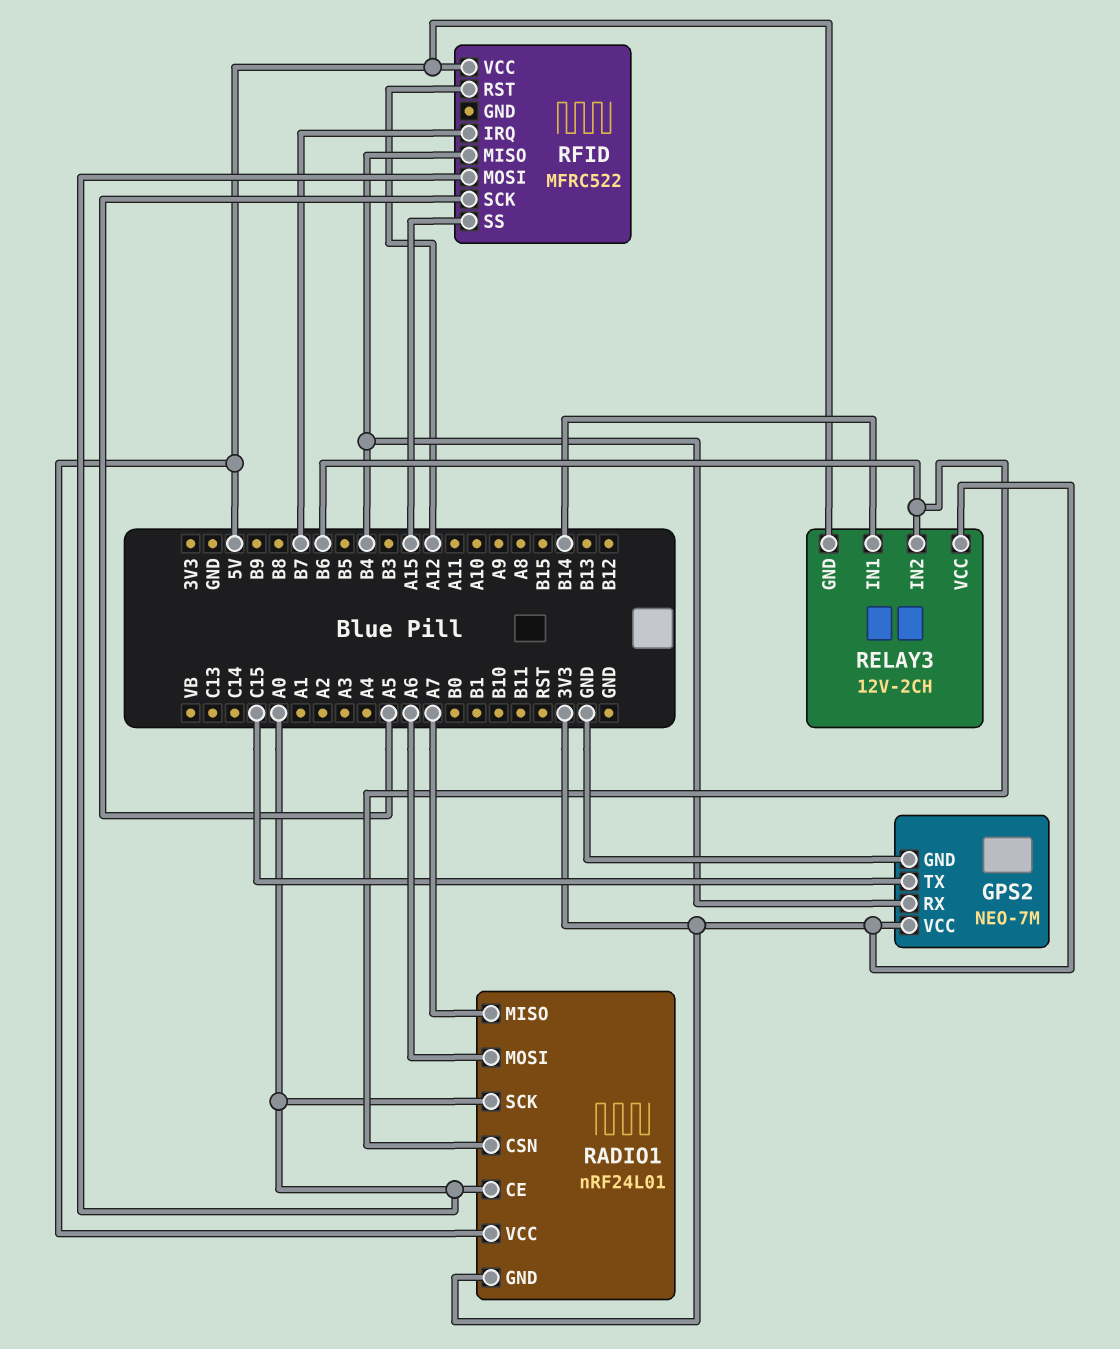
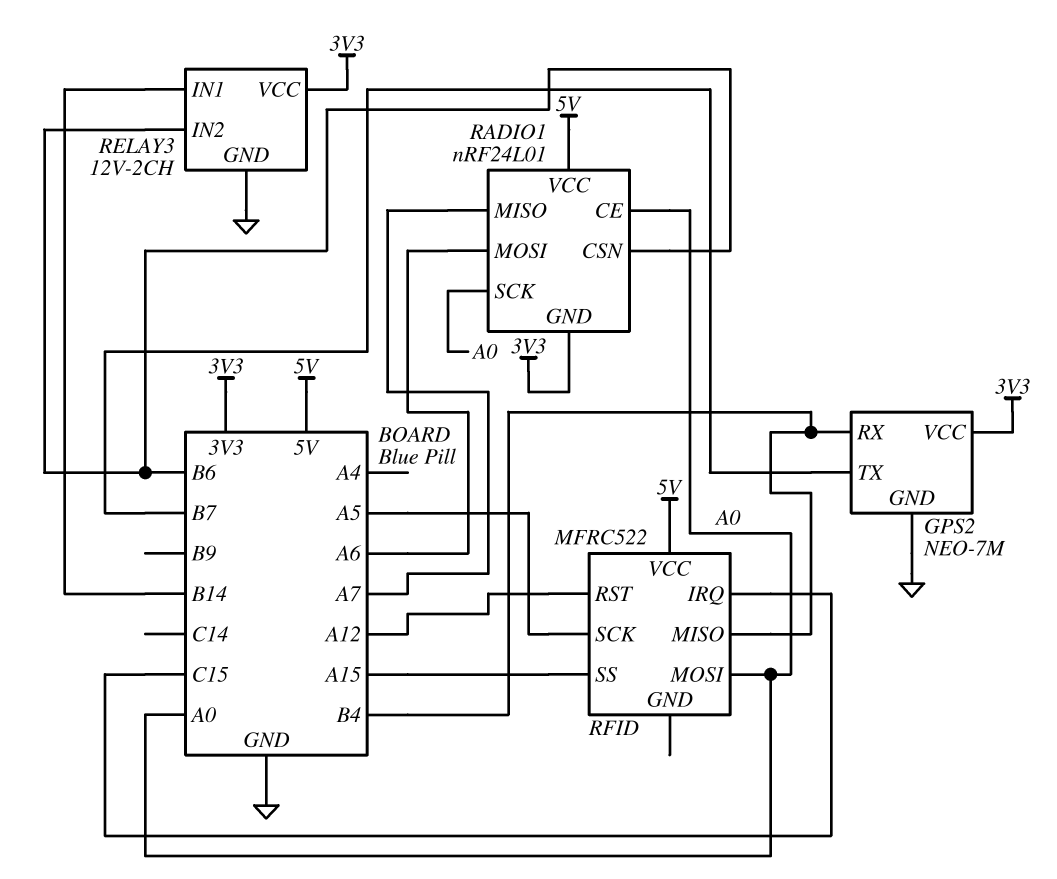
GPS2 pin TX: C15 -> B7
RELAY3 pin GND: 5V -> GND
RFID pin IRQ: B7 -> C15

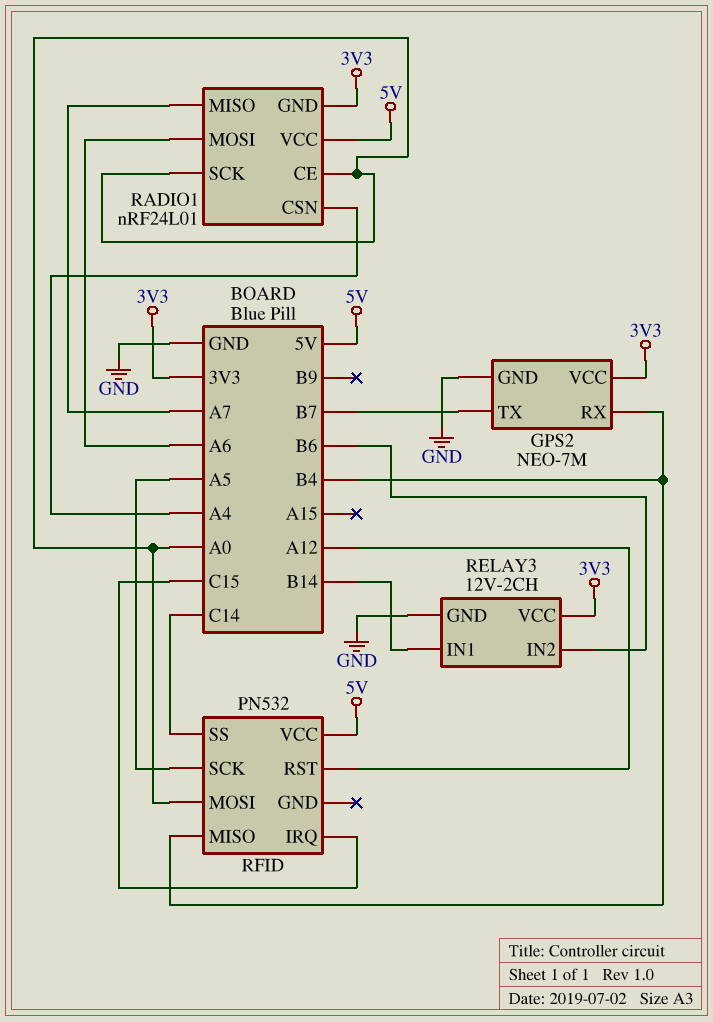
RADIO1 pin CSN: B6 -> A4
RFID: MFRC522 -> PN532
RFID pin SS: A15 -> C14

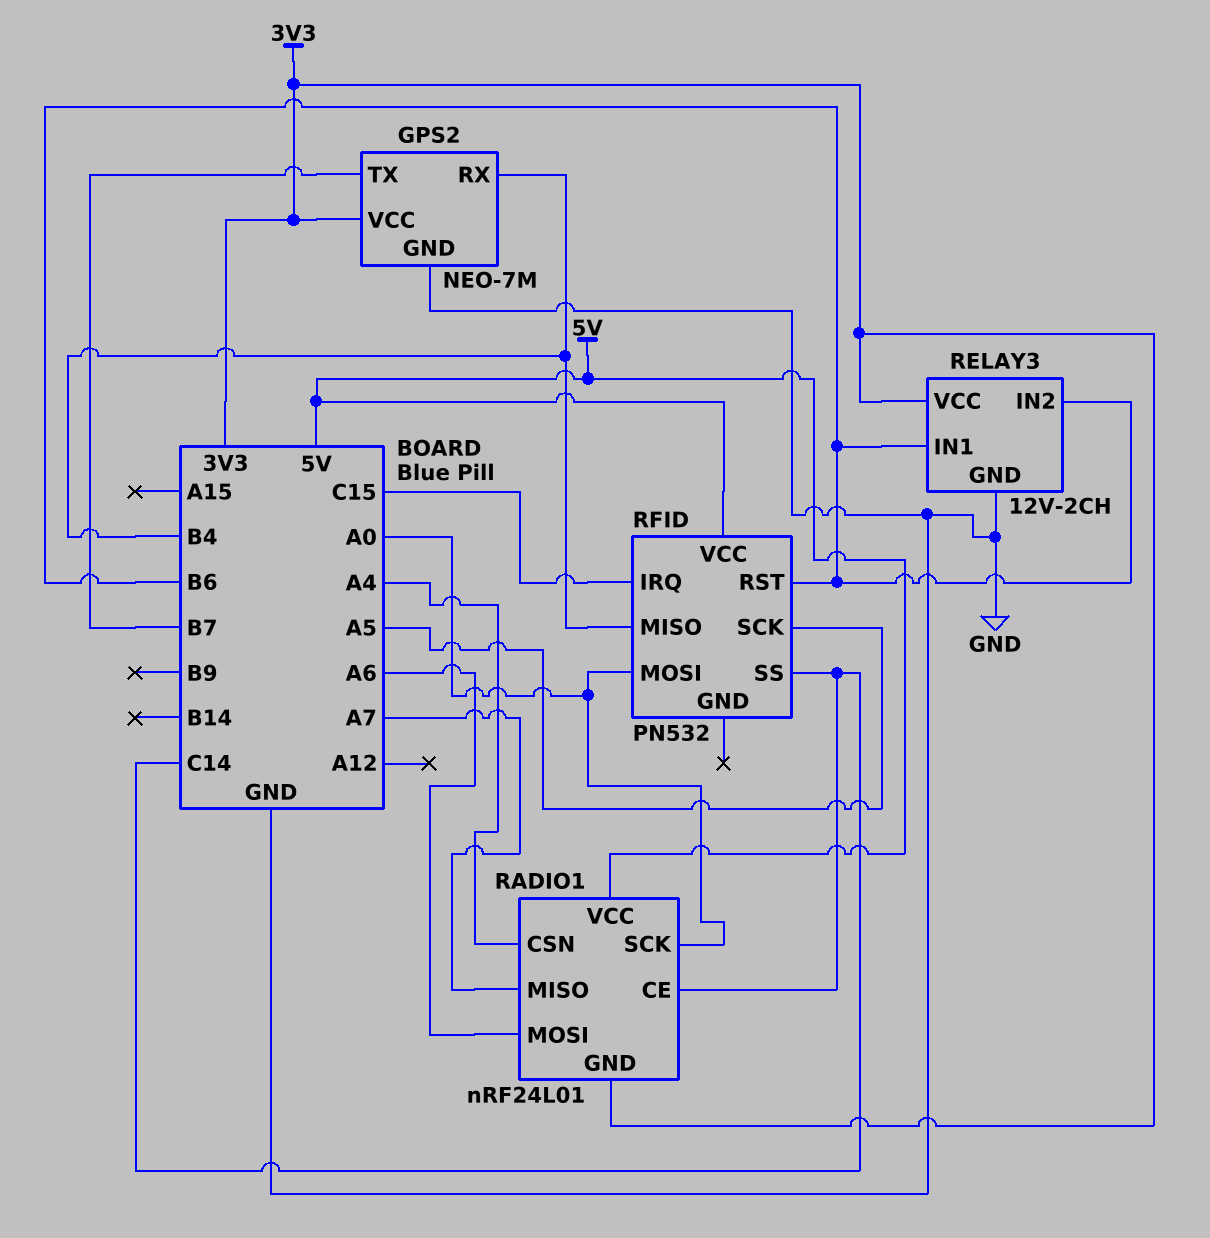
RADIO1 pin CE: A0 -> C14
RELAY3 pin IN1: B14 -> B6
RFID pin RST: A12 -> B6

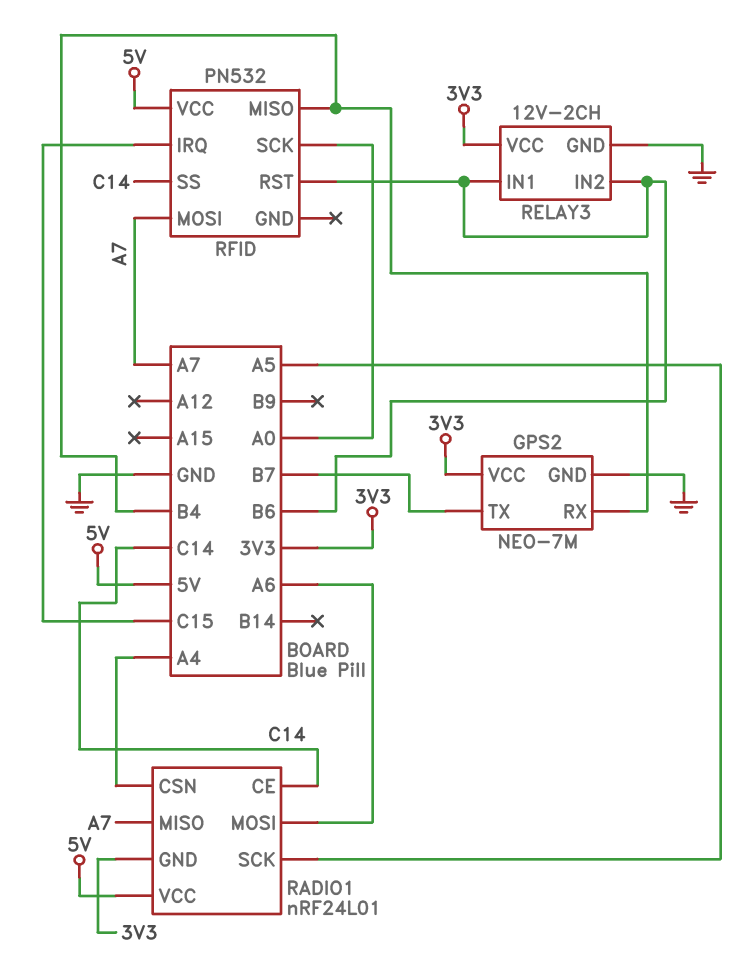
RADIO1 pin SCK: A0 -> A5
RFID pin MOSI: A0 -> A7
RFID pin SCK: A5 -> A0

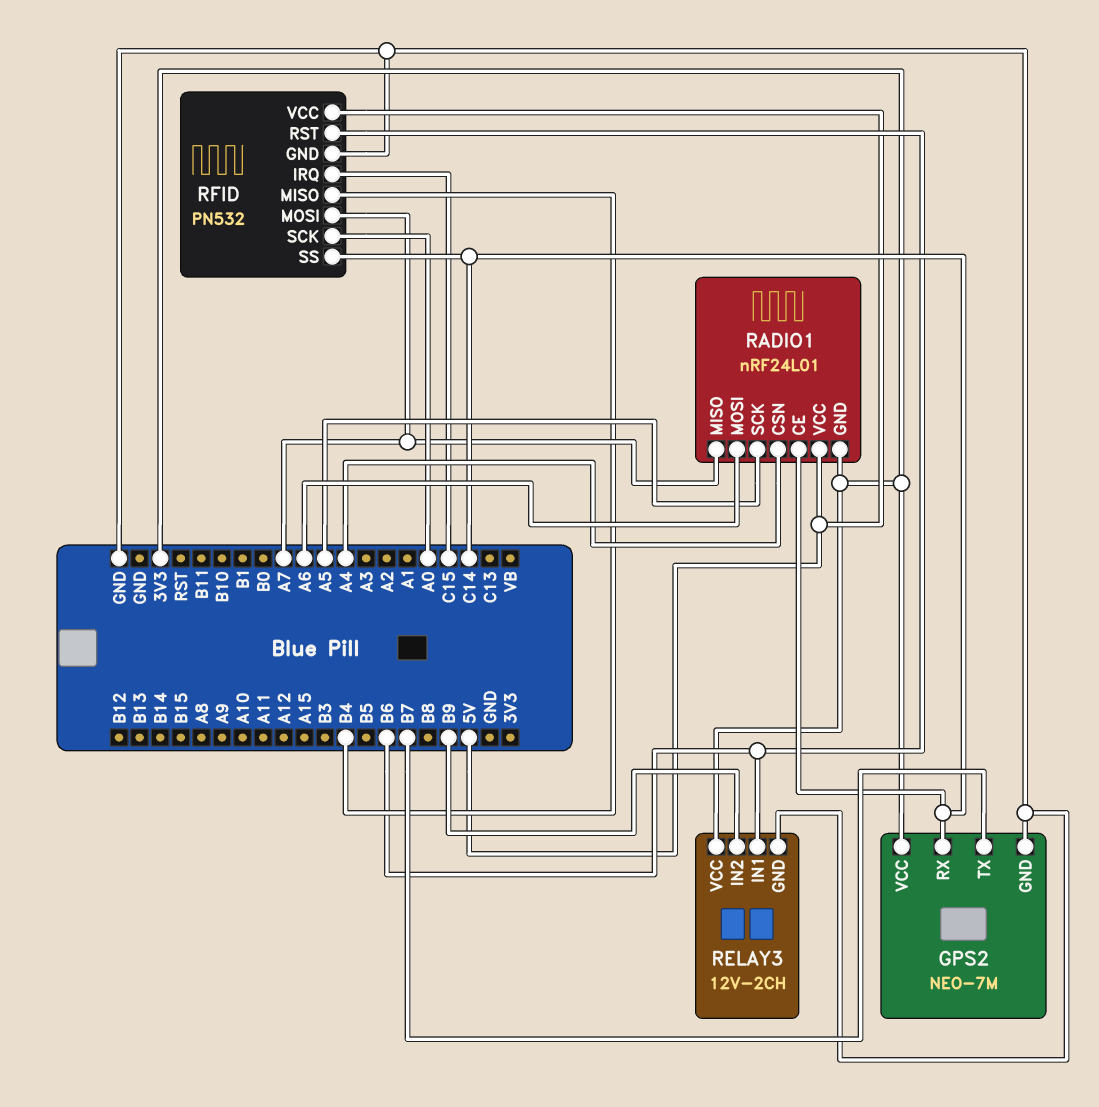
GPS2 pin RX: B4 -> C14
RELAY3 pin IN2: B6 -> B9
RFID pin GND: none -> GND

